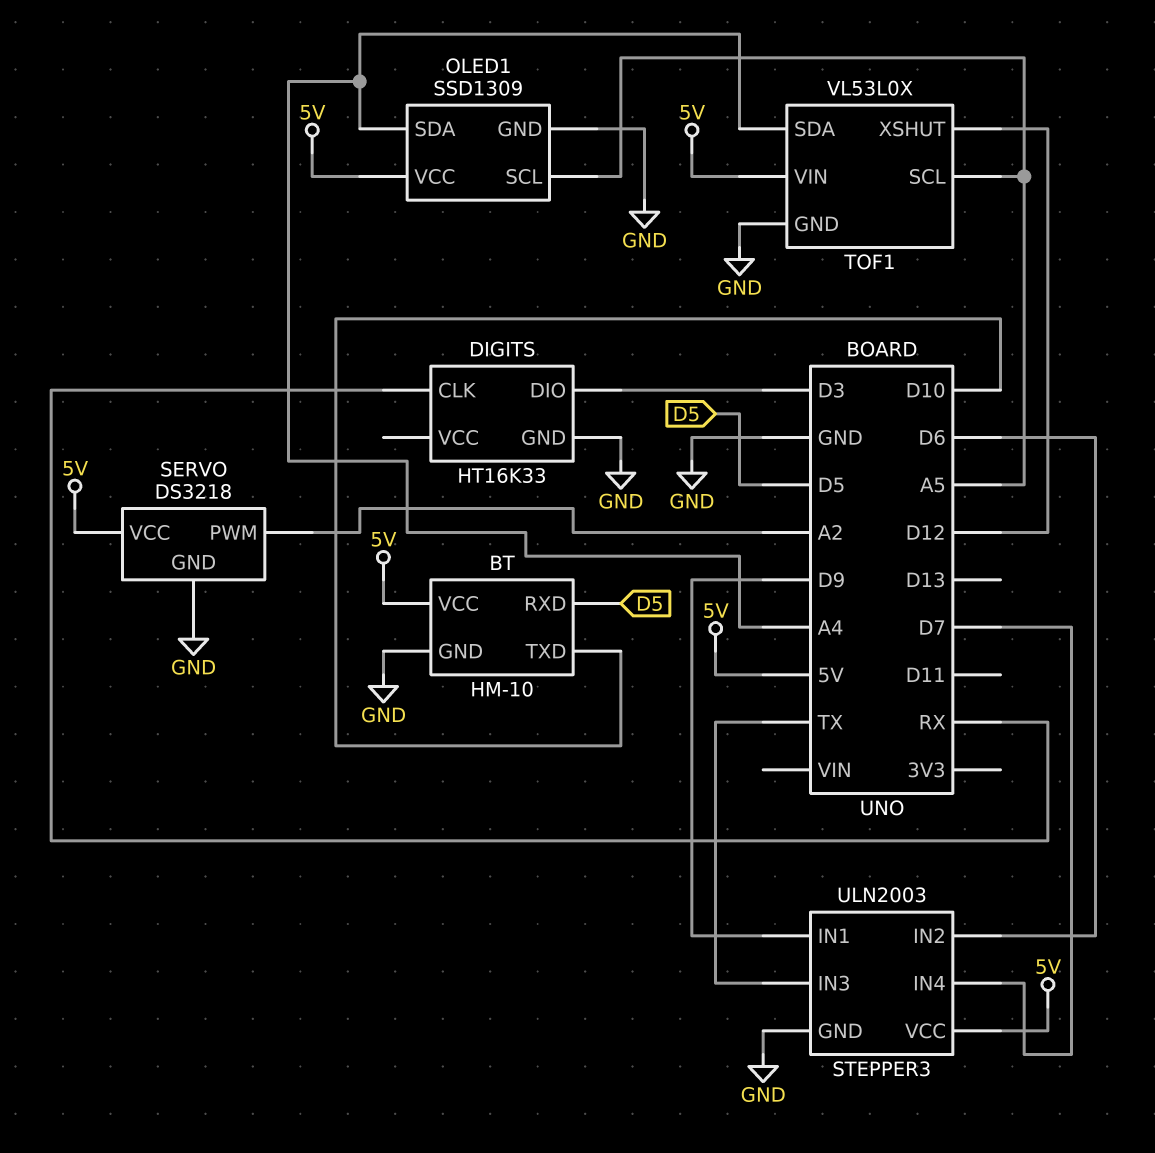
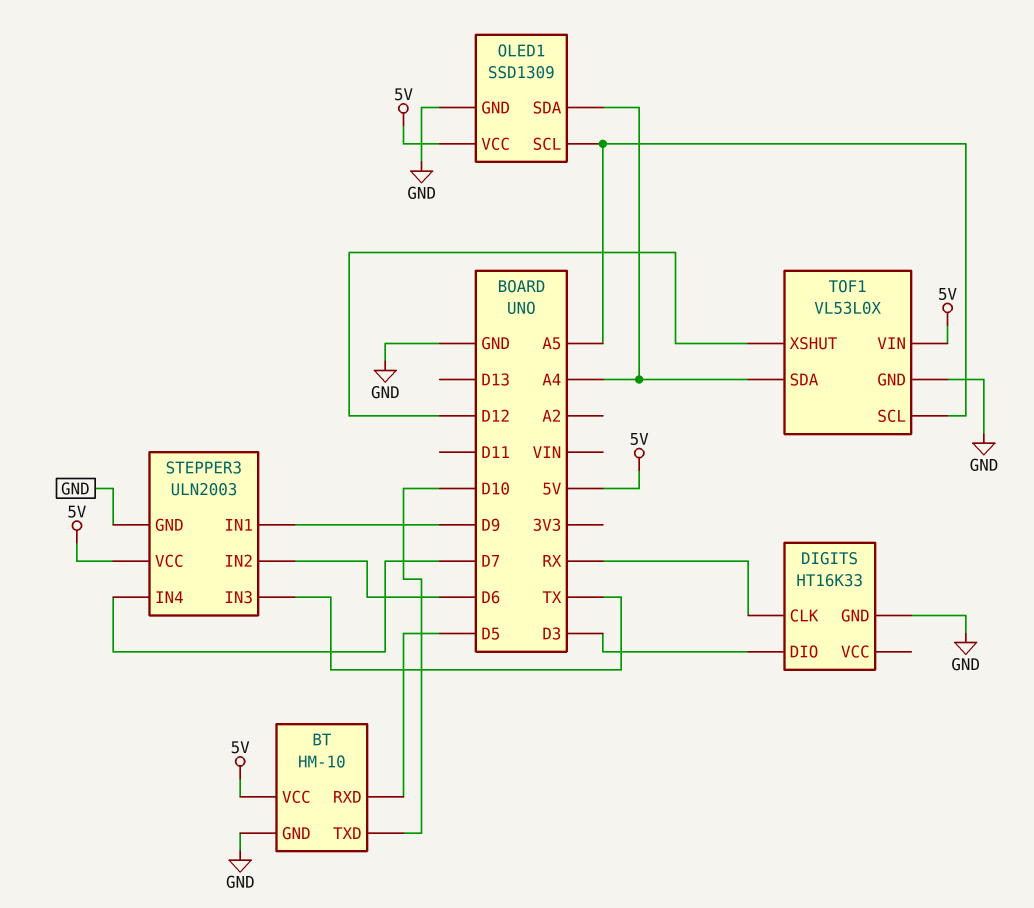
SERVO: DS3218 -> none
SERVO pin GND: GND -> none
SERVO pin PWM: A2 -> none
SERVO pin VCC: 5V -> none

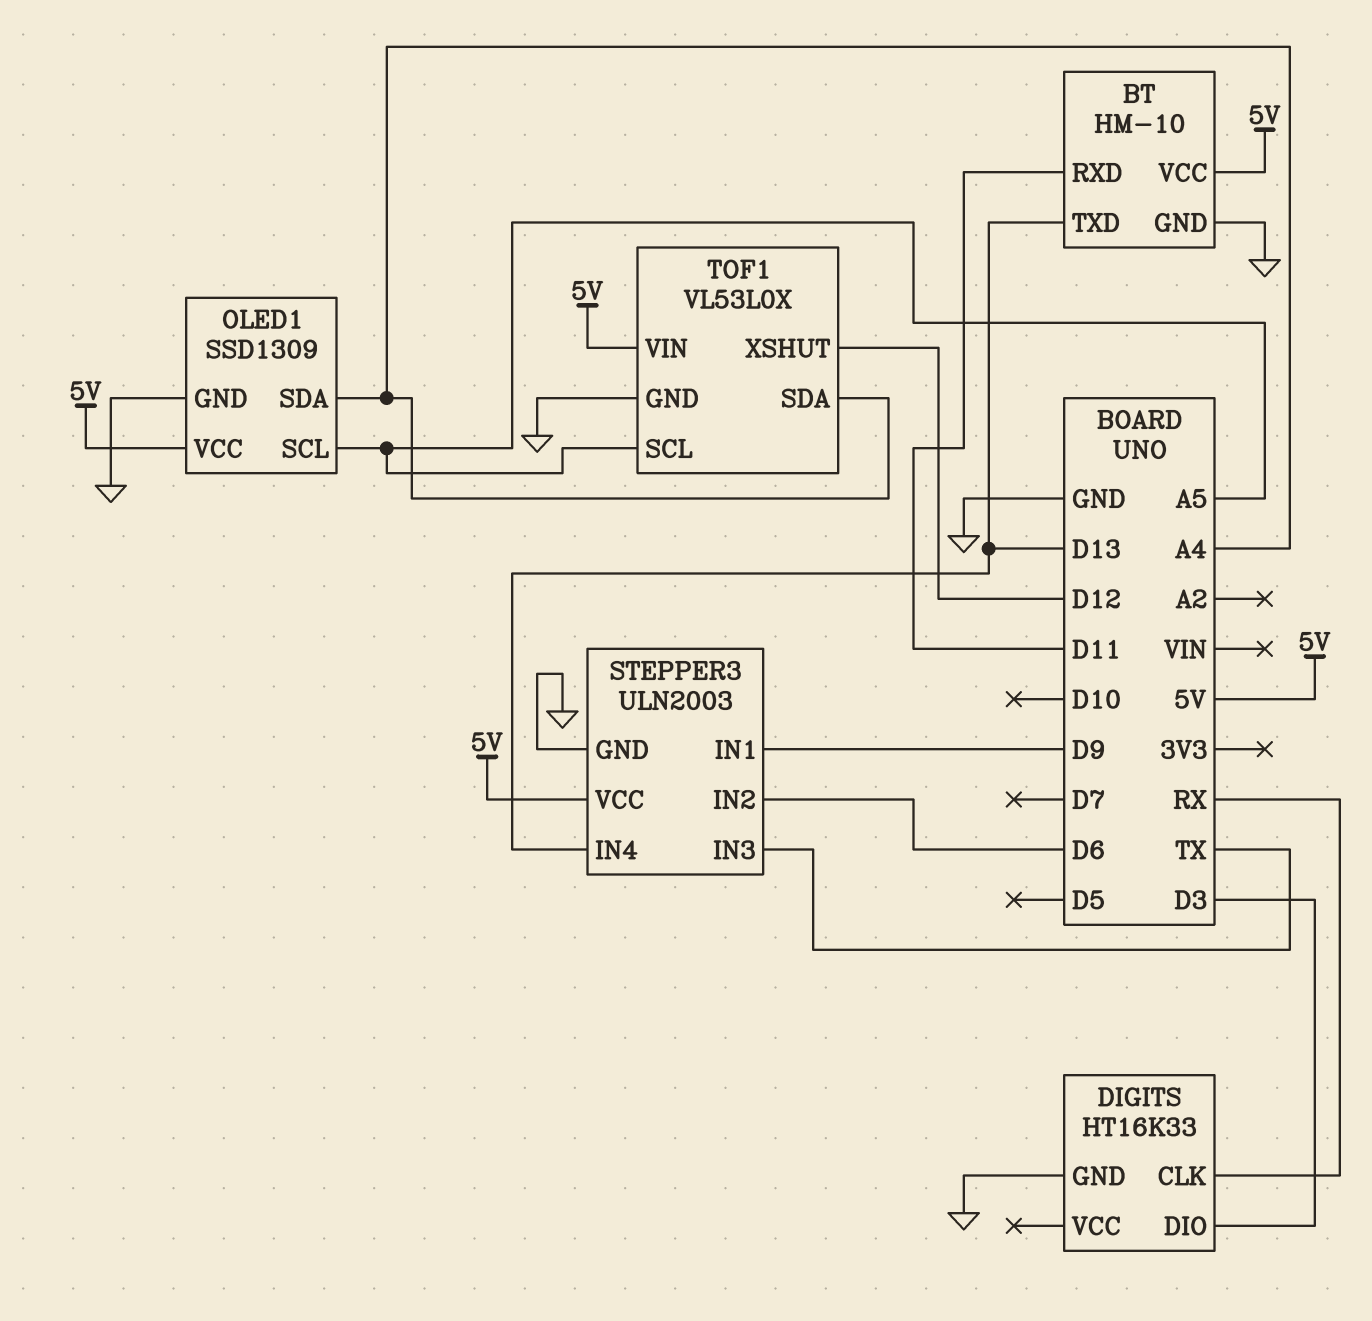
BT pin RXD: D5 -> D11
BT pin TXD: D10 -> D13
STEPPER3 pin IN4: D7 -> D13

